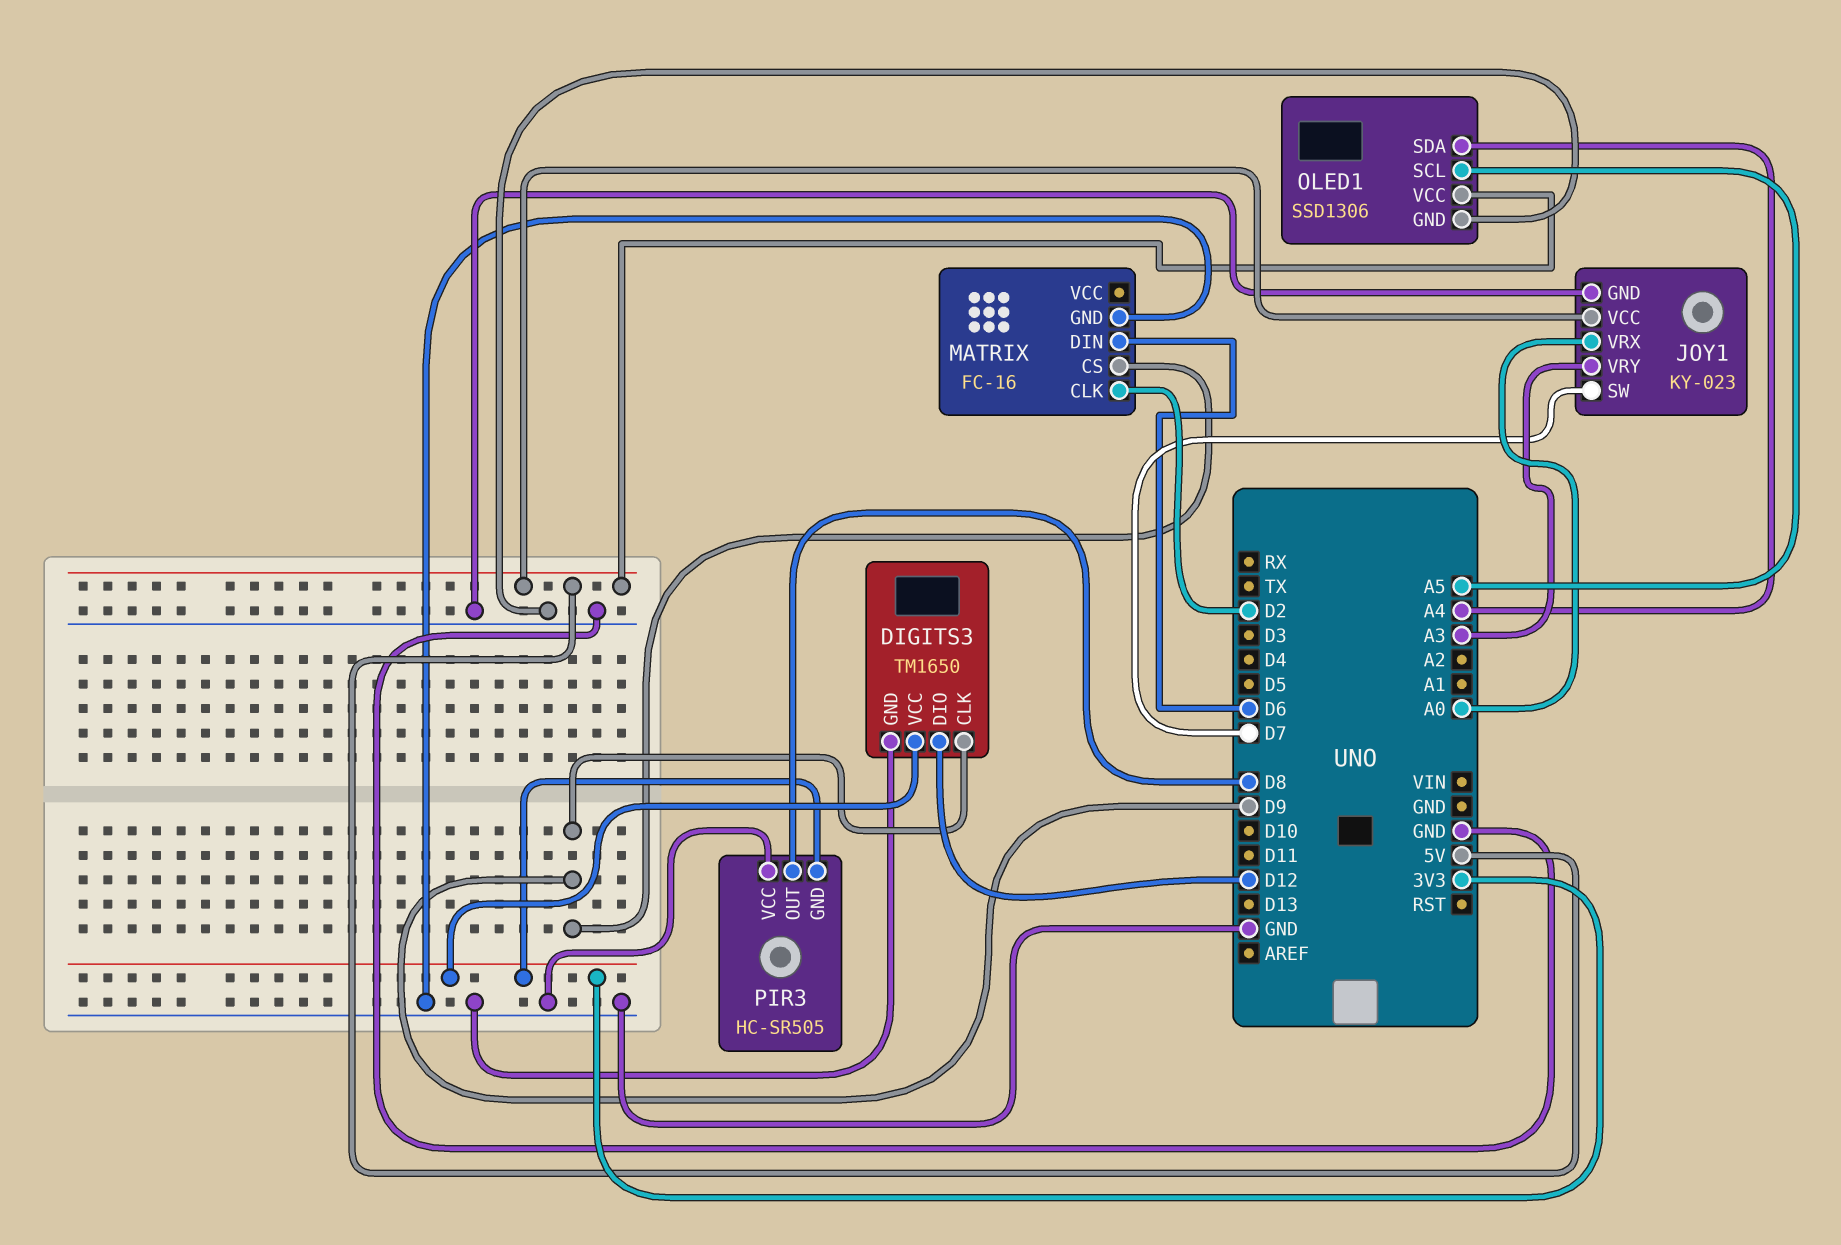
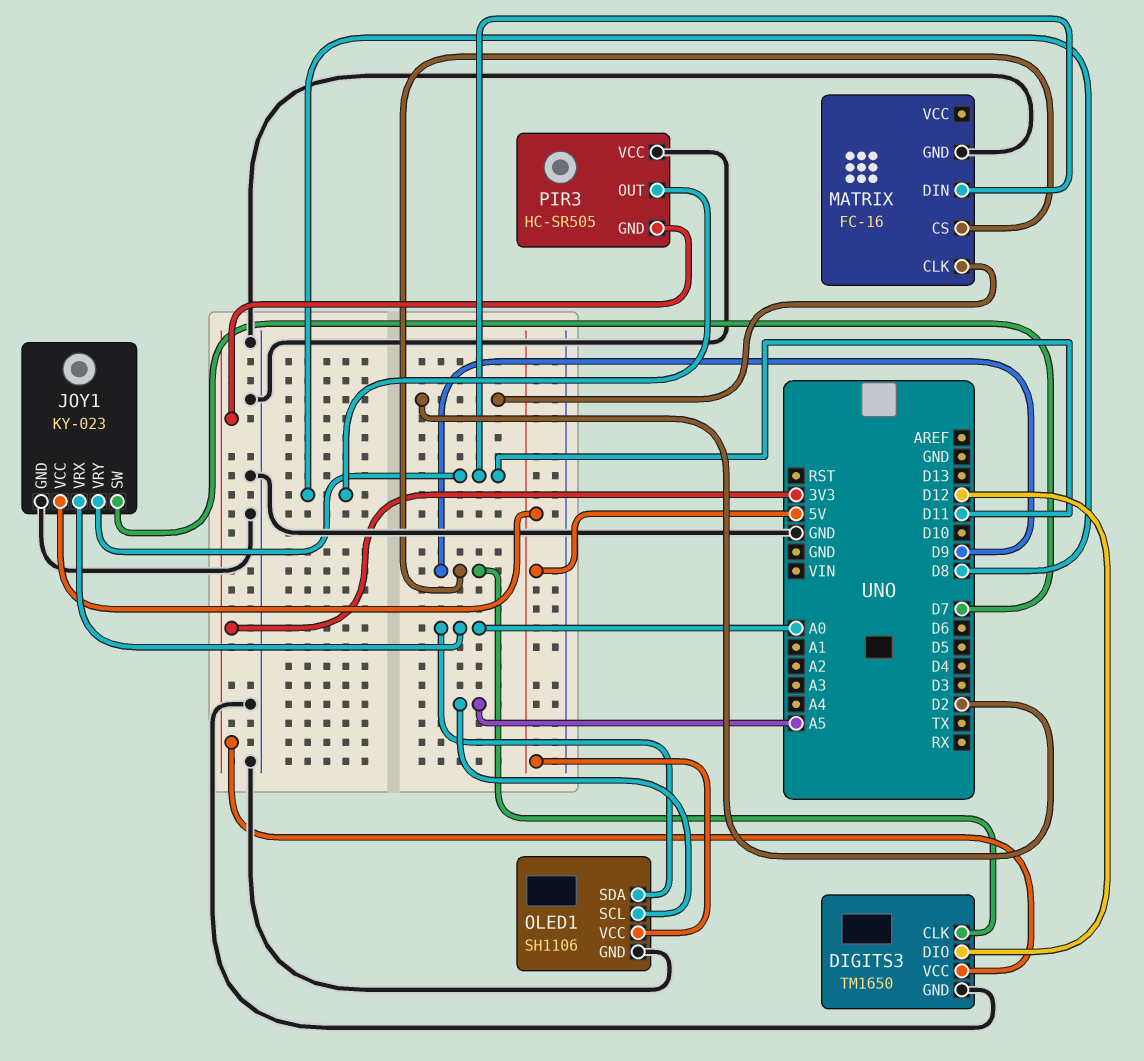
JOY1 pin VRY: A3 -> D11
MATRIX pin DIN: D6 -> D11
OLED1: SSD1306 -> SH1106
OLED1 pin SDA: A4 -> A0

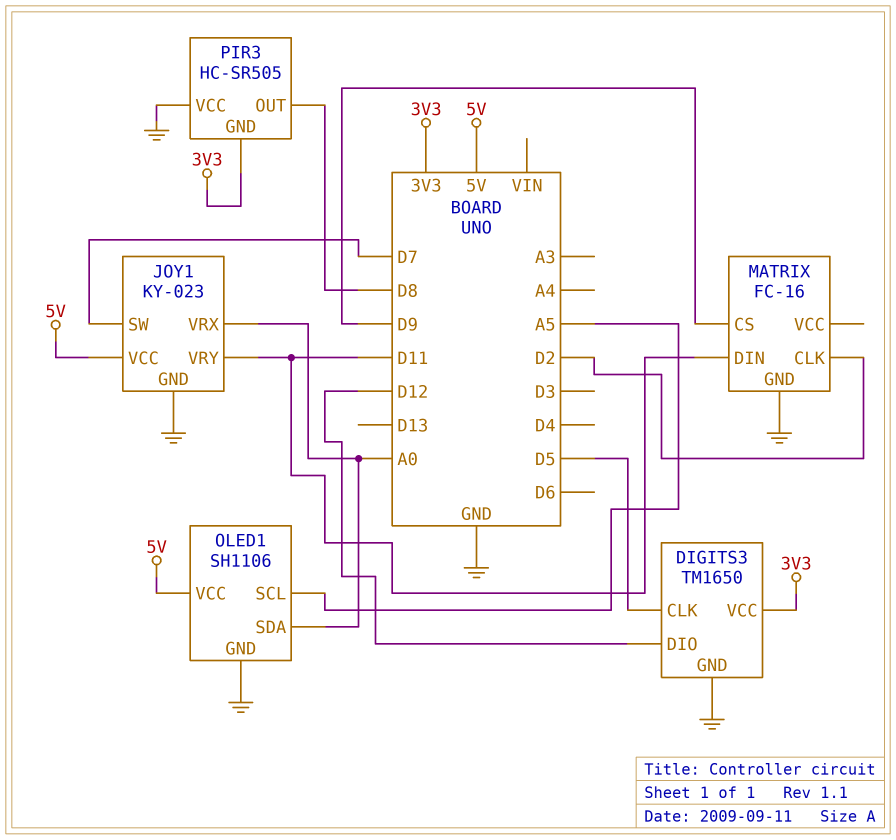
DIGITS3 pin CLK: D9 -> D5

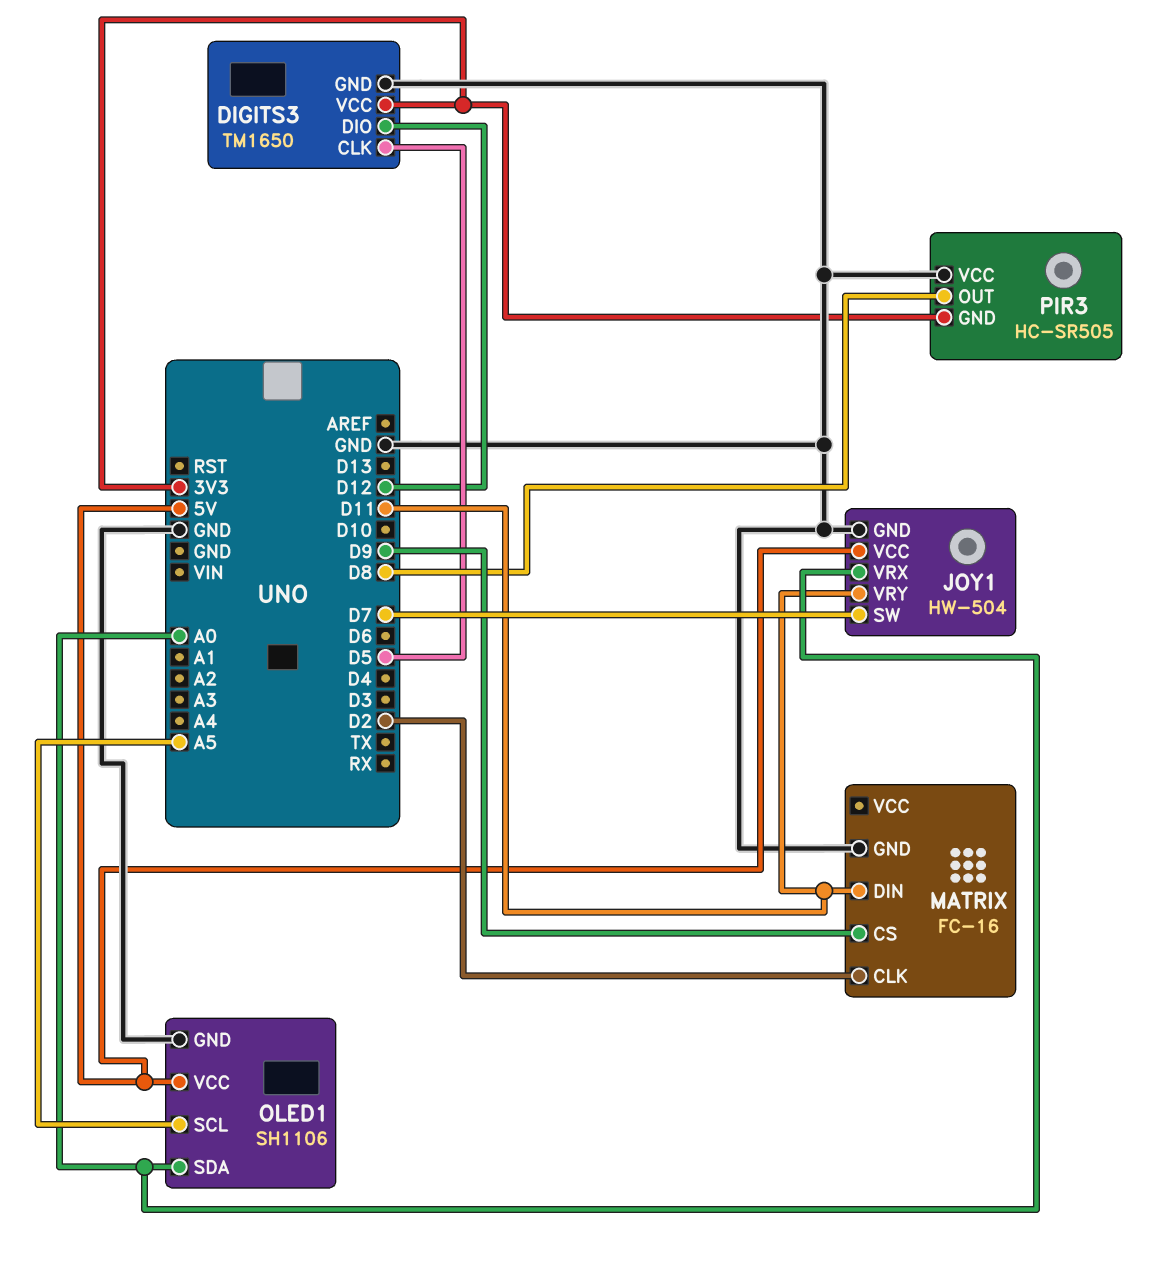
JOY1: KY-023 -> HW-504

